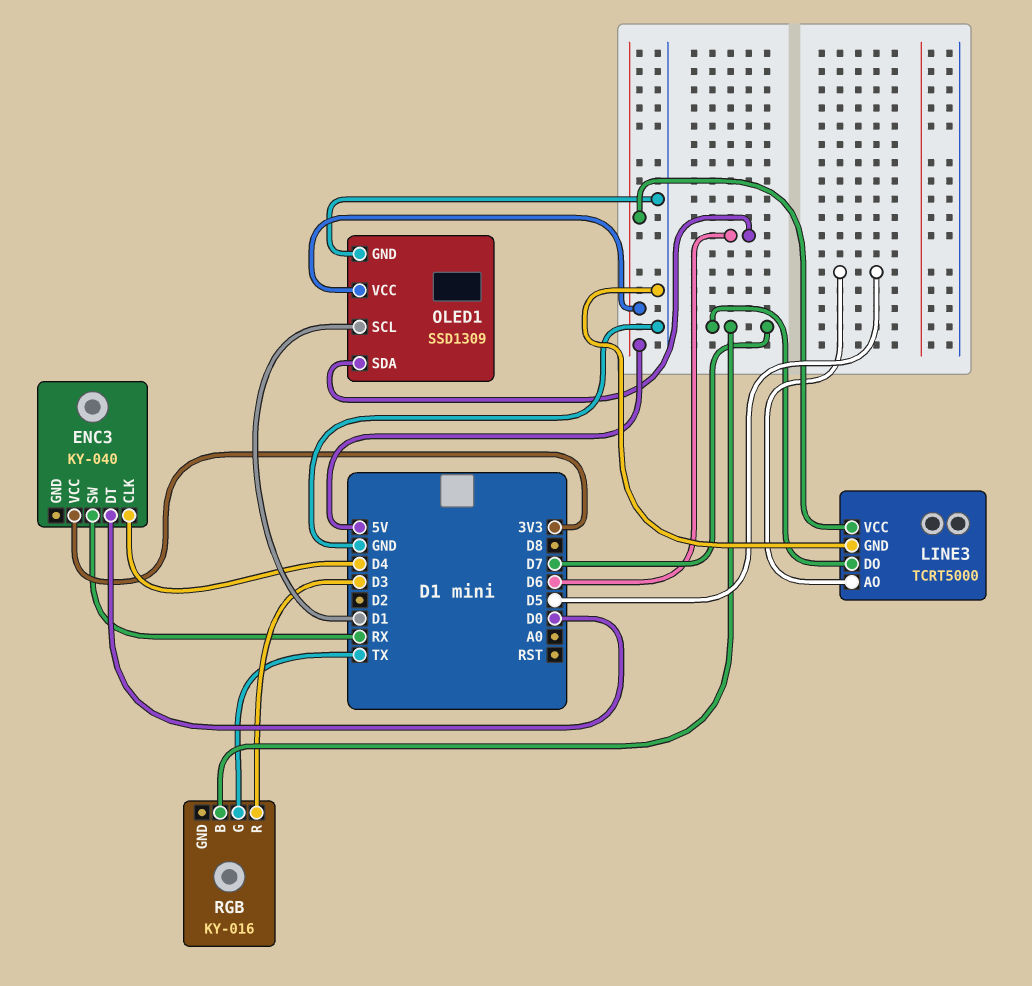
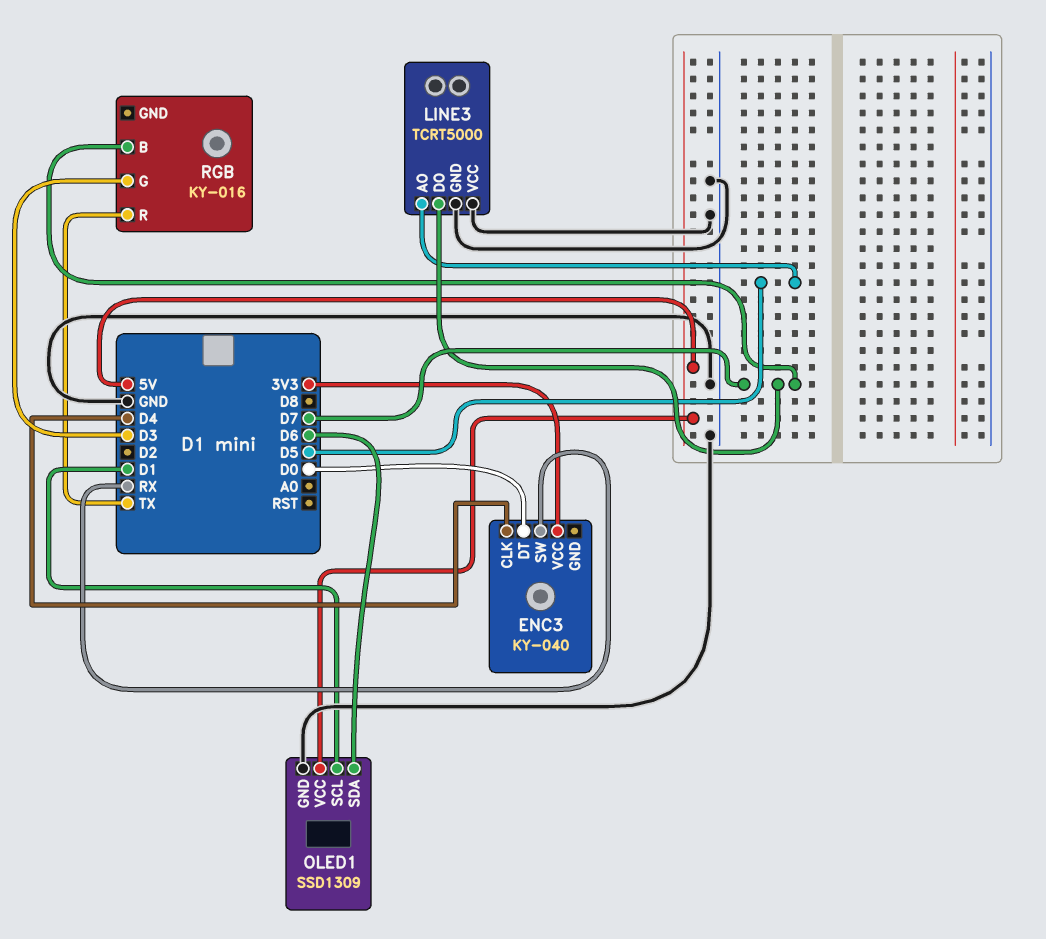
LINE3 pin VCC: 5V -> GND
RGB pin G: TX -> D3
RGB pin R: D3 -> TX

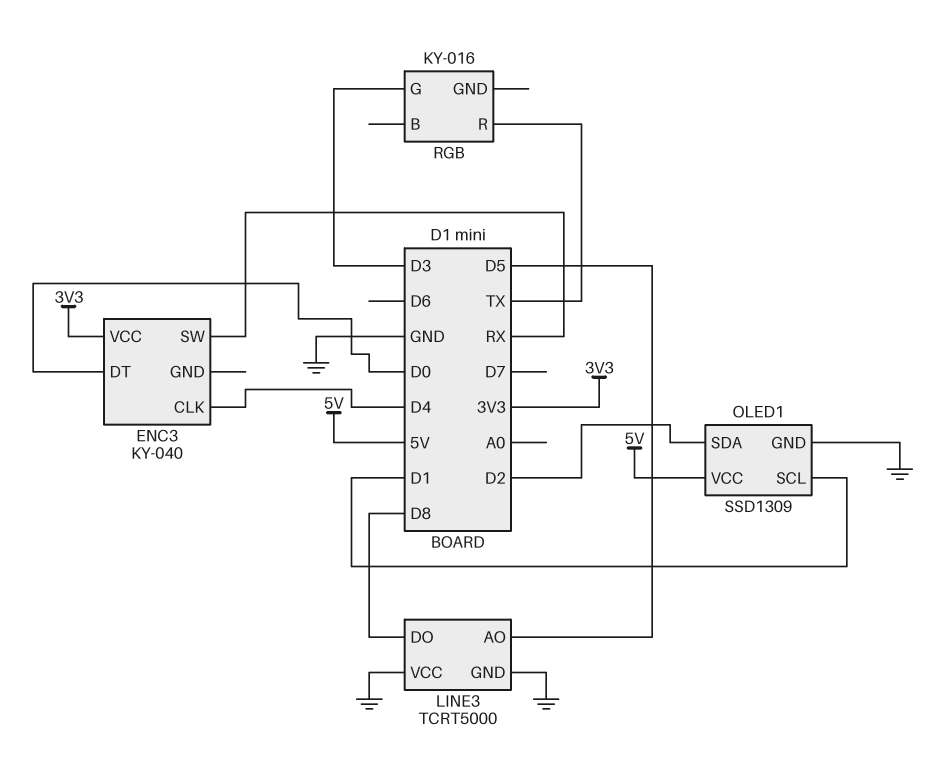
LINE3 pin DO: D7 -> D8
OLED1 pin SDA: D6 -> D2
RGB pin B: D7 -> none

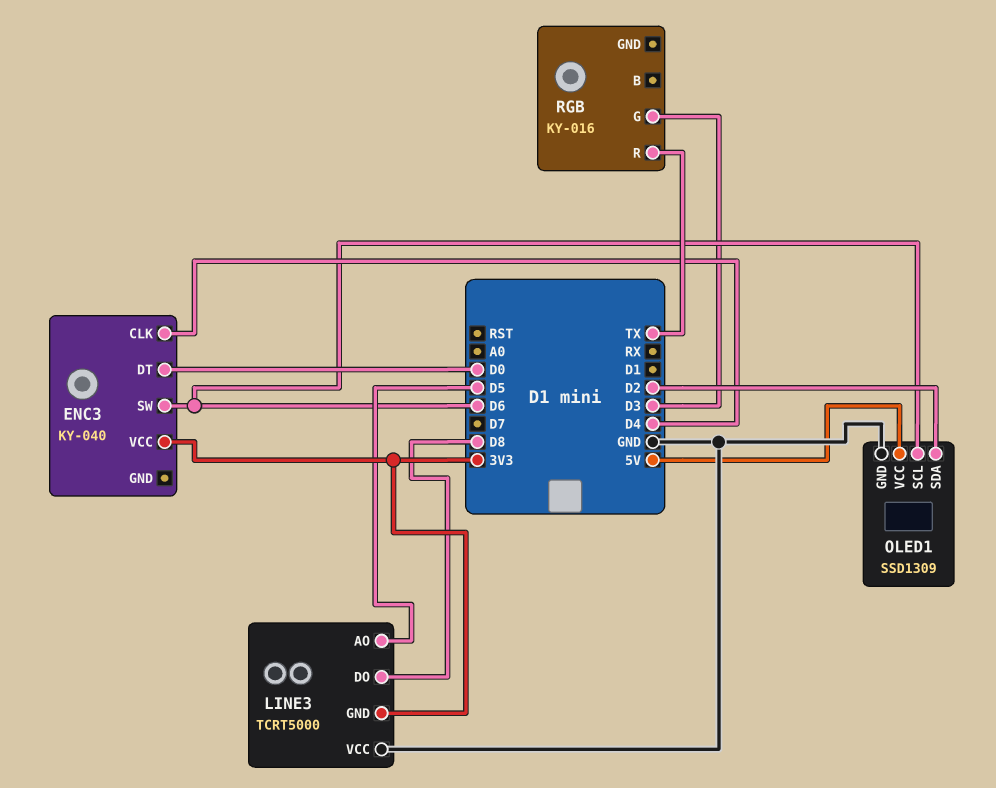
ENC3 pin SW: RX -> D6
LINE3 pin GND: GND -> 3V3
OLED1 pin SCL: D1 -> D6

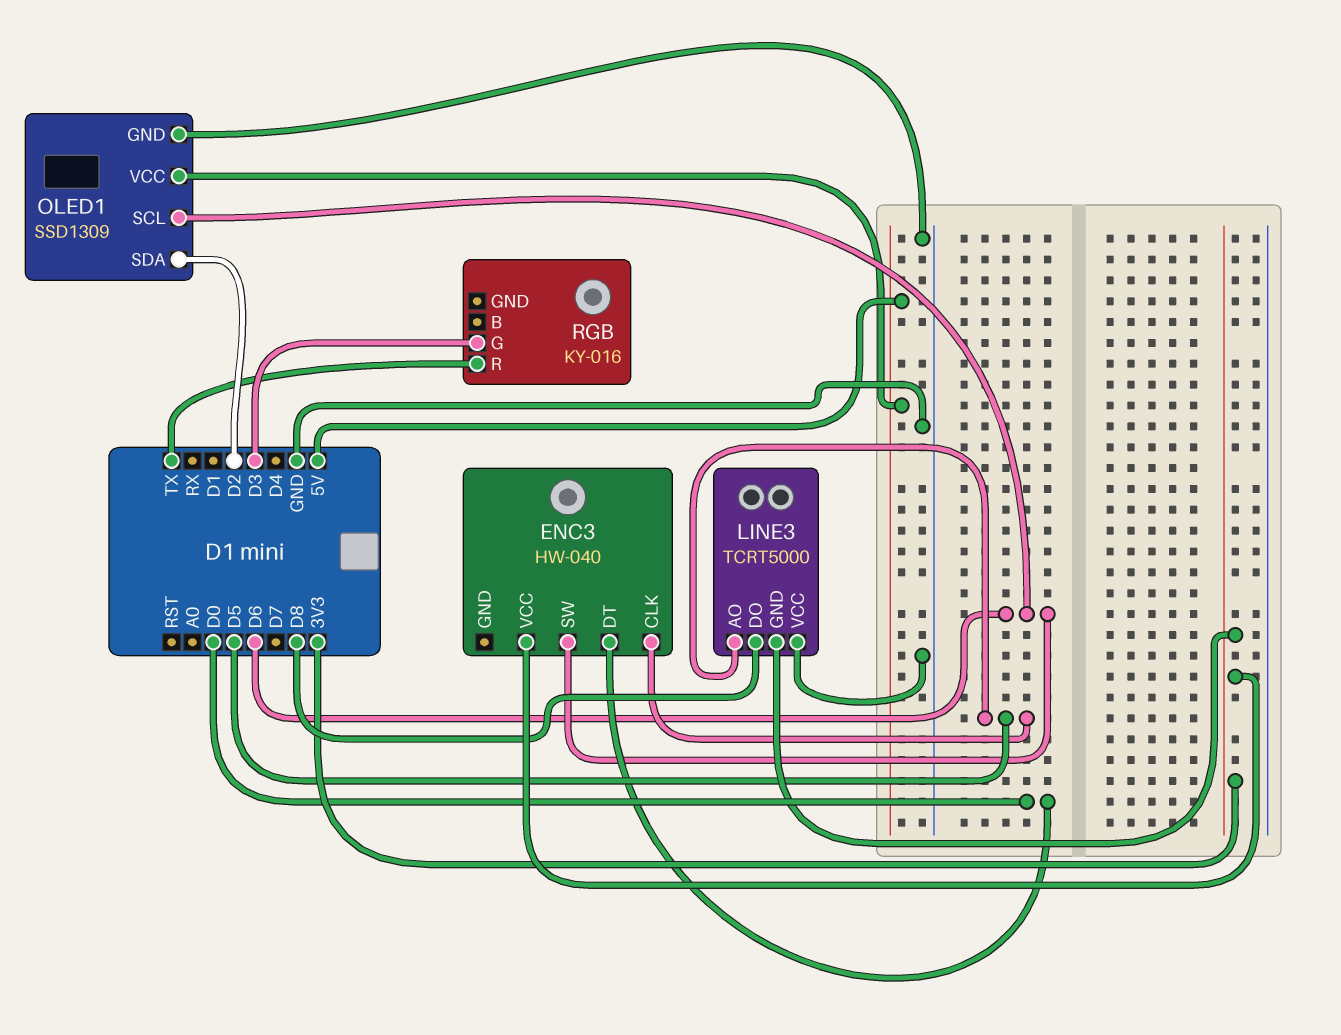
ENC3: KY-040 -> HW-040
ENC3 pin CLK: D4 -> D5

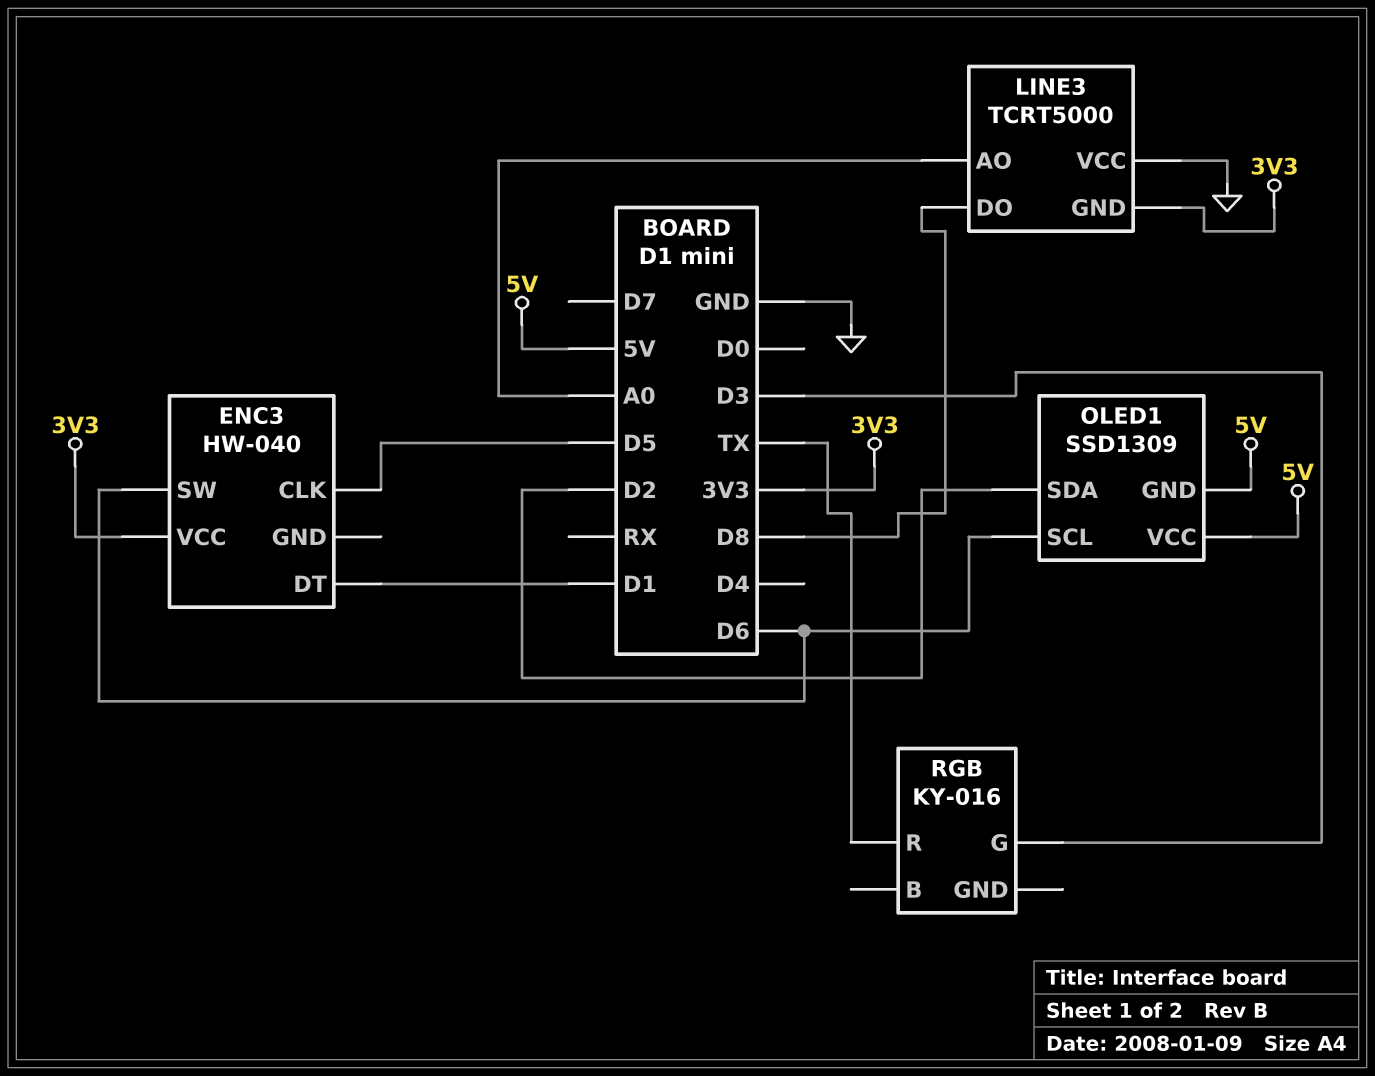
ENC3 pin DT: D0 -> D1
LINE3 pin AO: D5 -> A0
OLED1 pin GND: GND -> 5V

